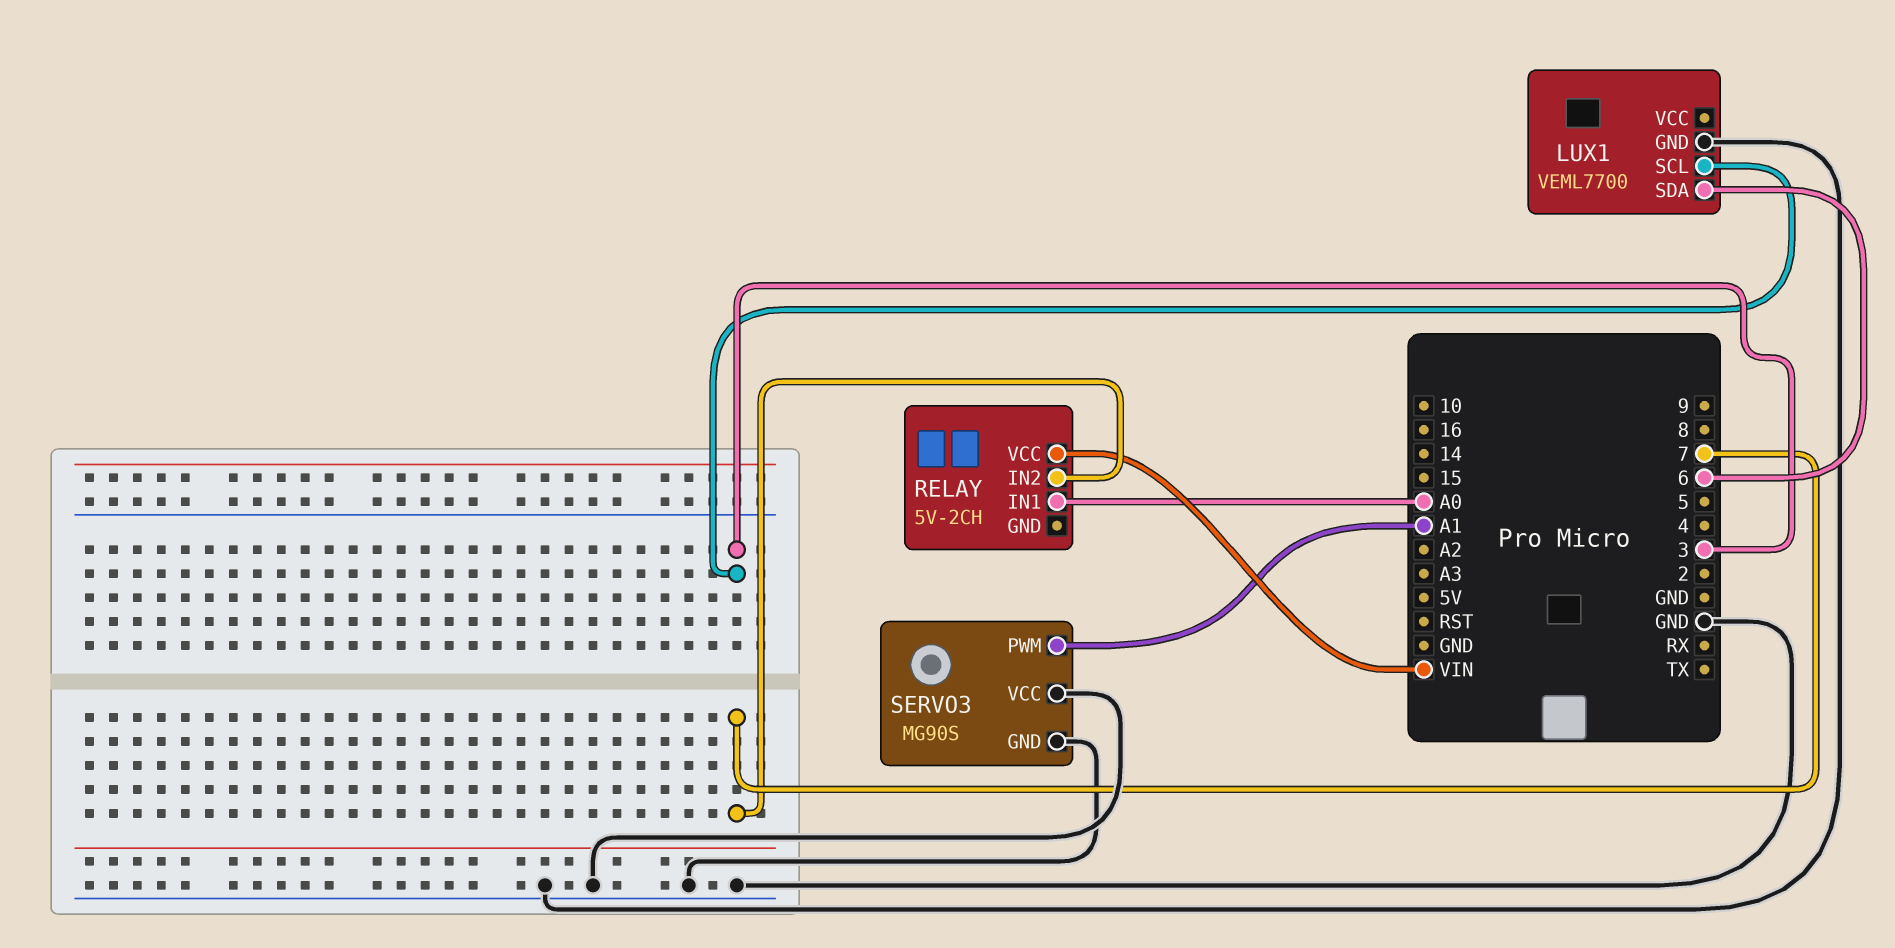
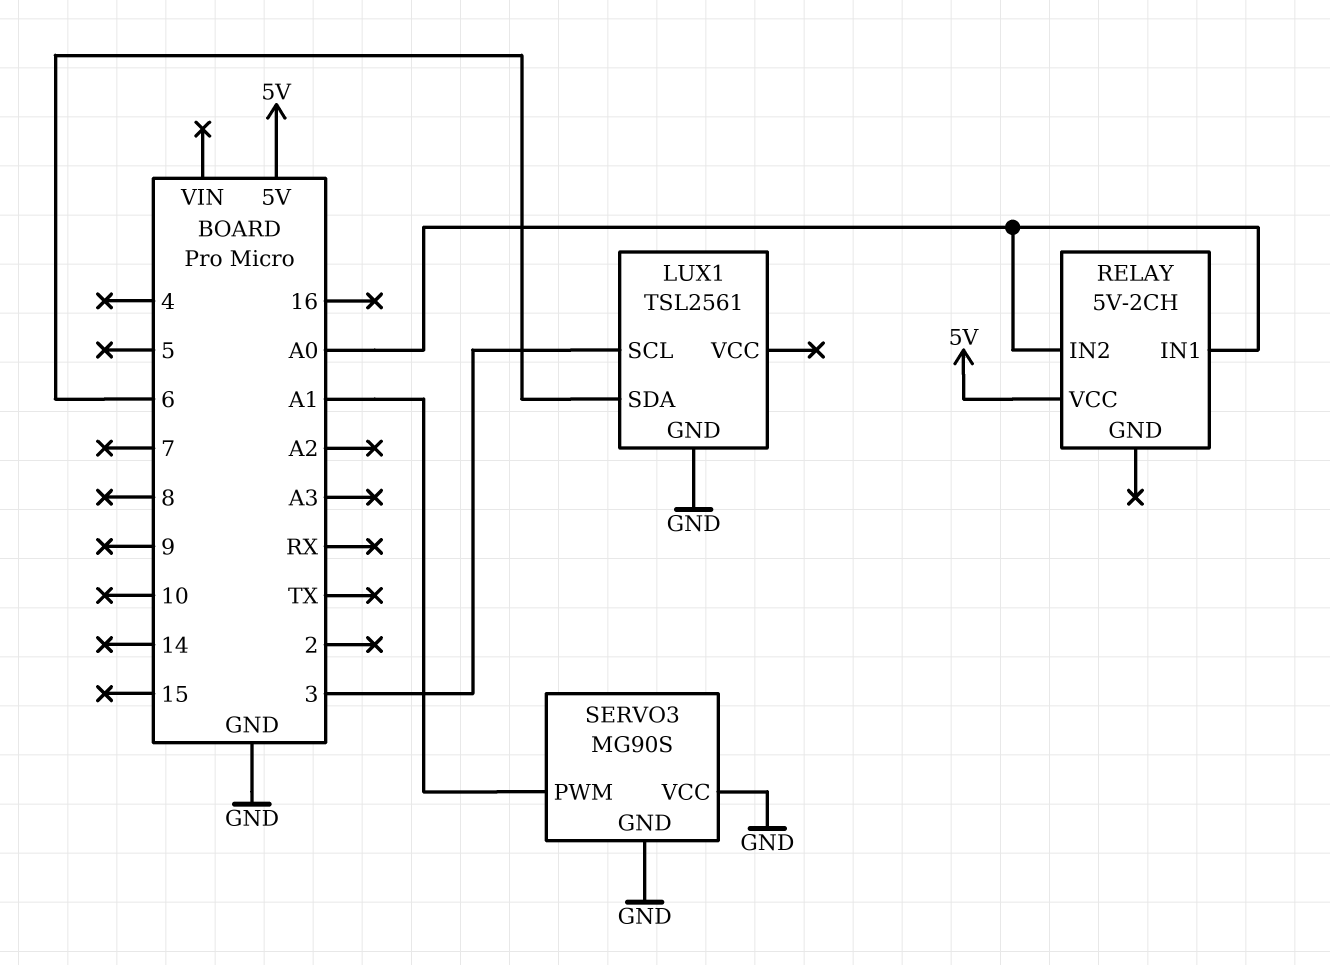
LUX1: VEML7700 -> TSL2561
RELAY pin IN2: 7 -> A0
RELAY pin VCC: VIN -> 5V

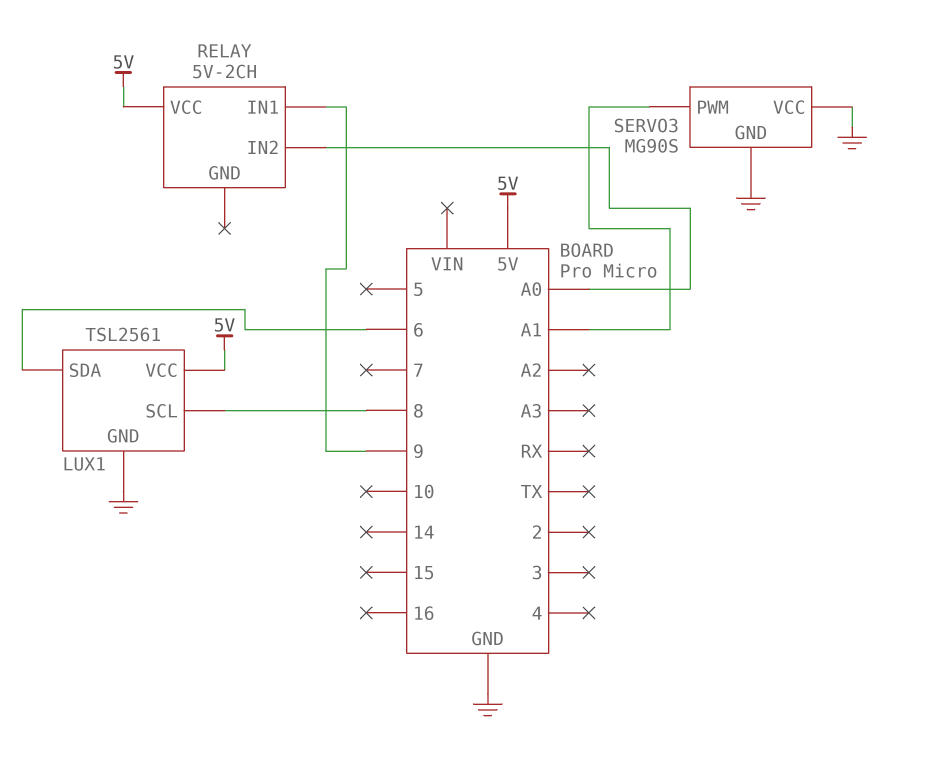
LUX1 pin SCL: 3 -> 8
LUX1 pin VCC: none -> 5V
RELAY pin IN1: A0 -> 9

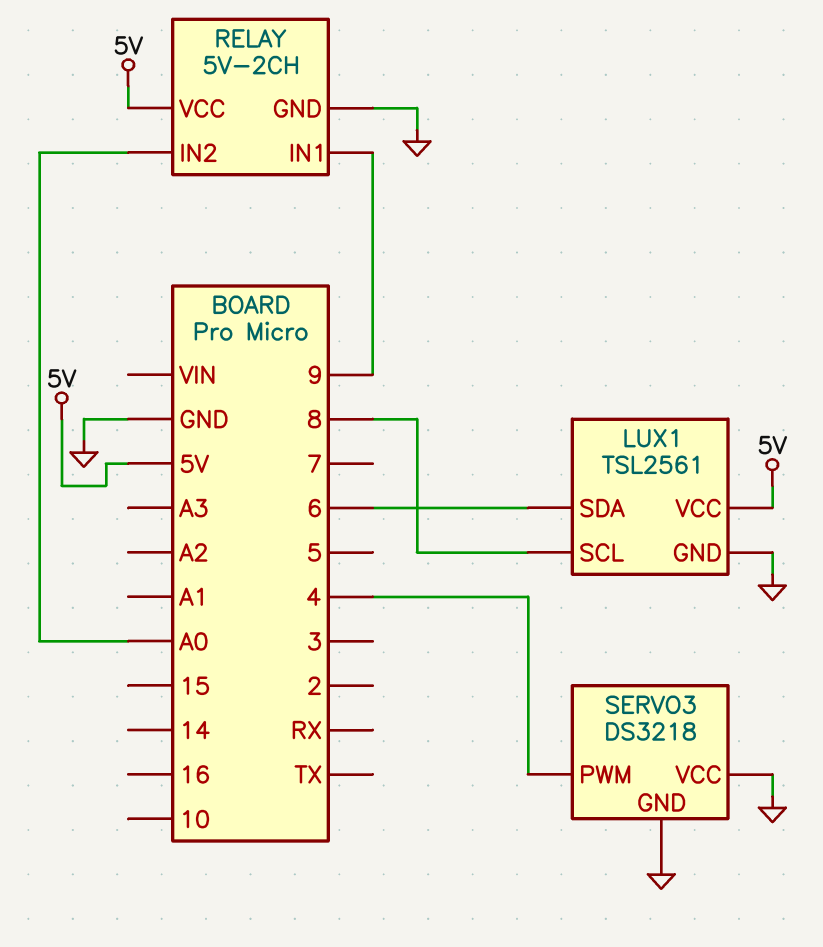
RELAY pin GND: none -> GND
SERVO3: MG90S -> DS3218
SERVO3 pin PWM: A1 -> 4

